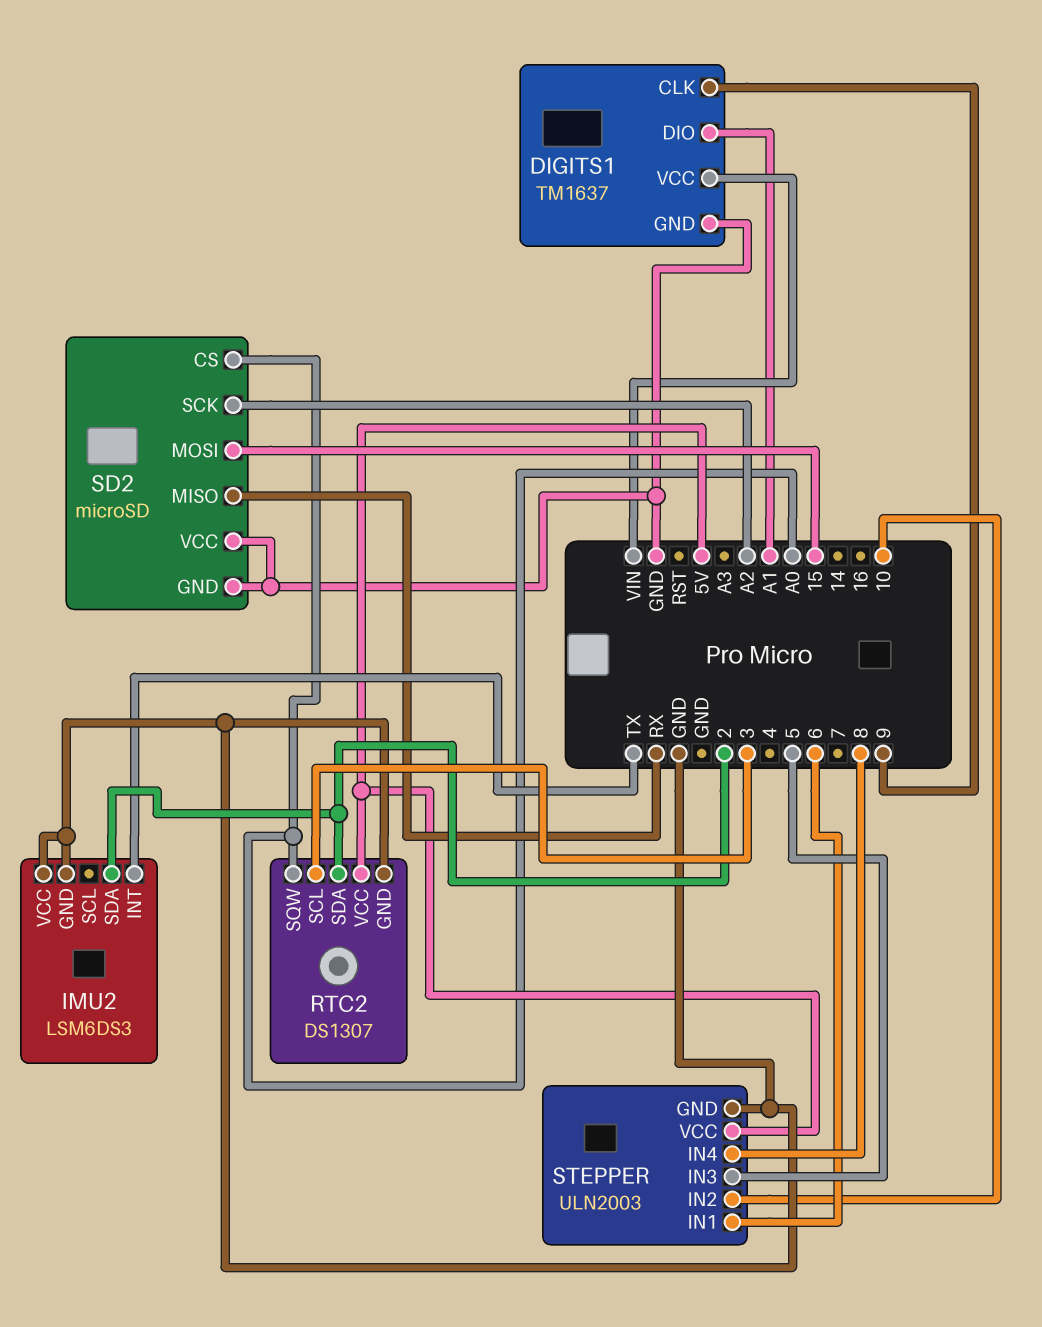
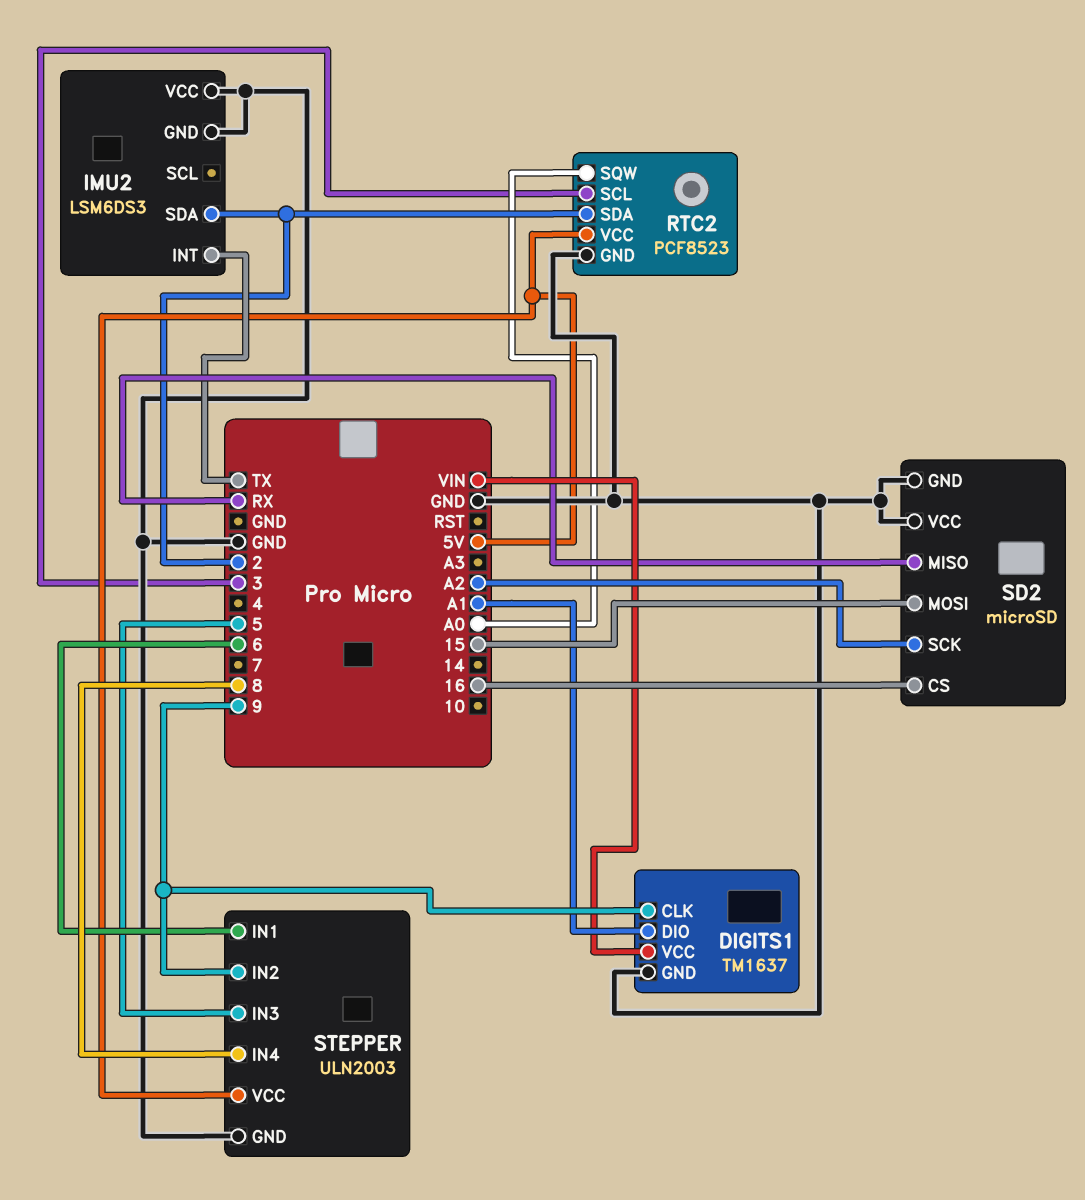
RTC2: DS1307 -> PCF8523
SD2 pin CS: A0 -> 16
STEPPER pin IN2: 10 -> 9

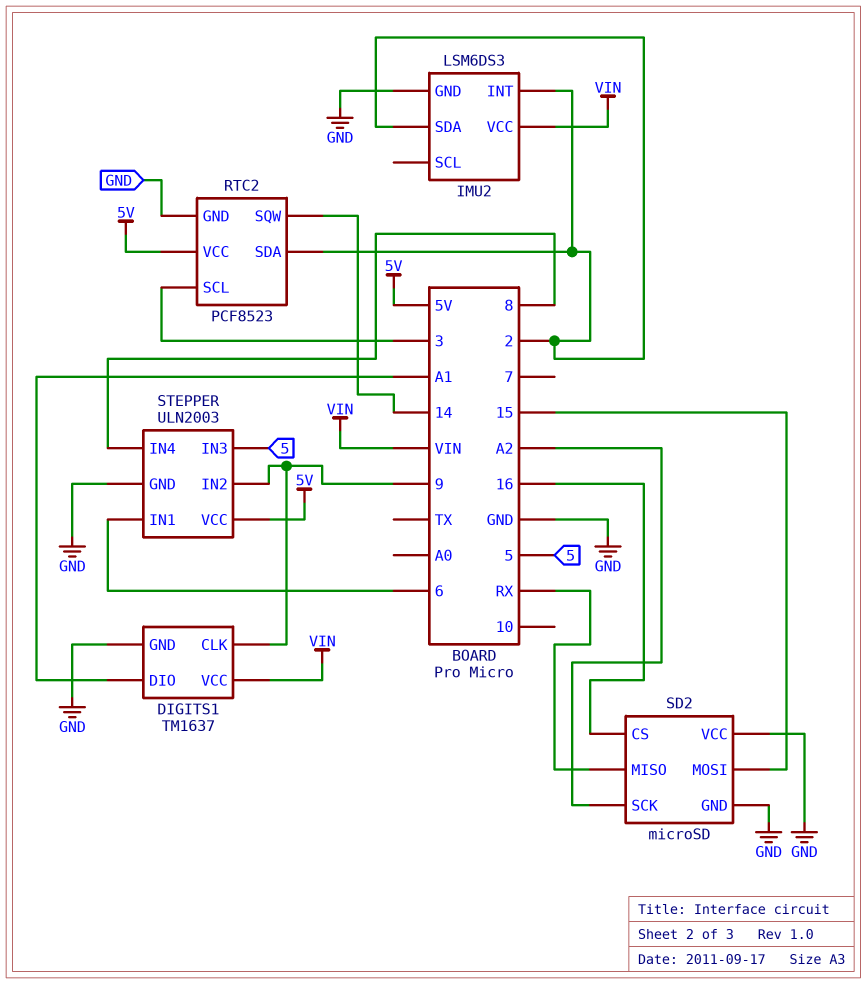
IMU2 pin INT: TX -> 2
IMU2 pin VCC: GND -> VIN
RTC2 pin SQW: A0 -> 14

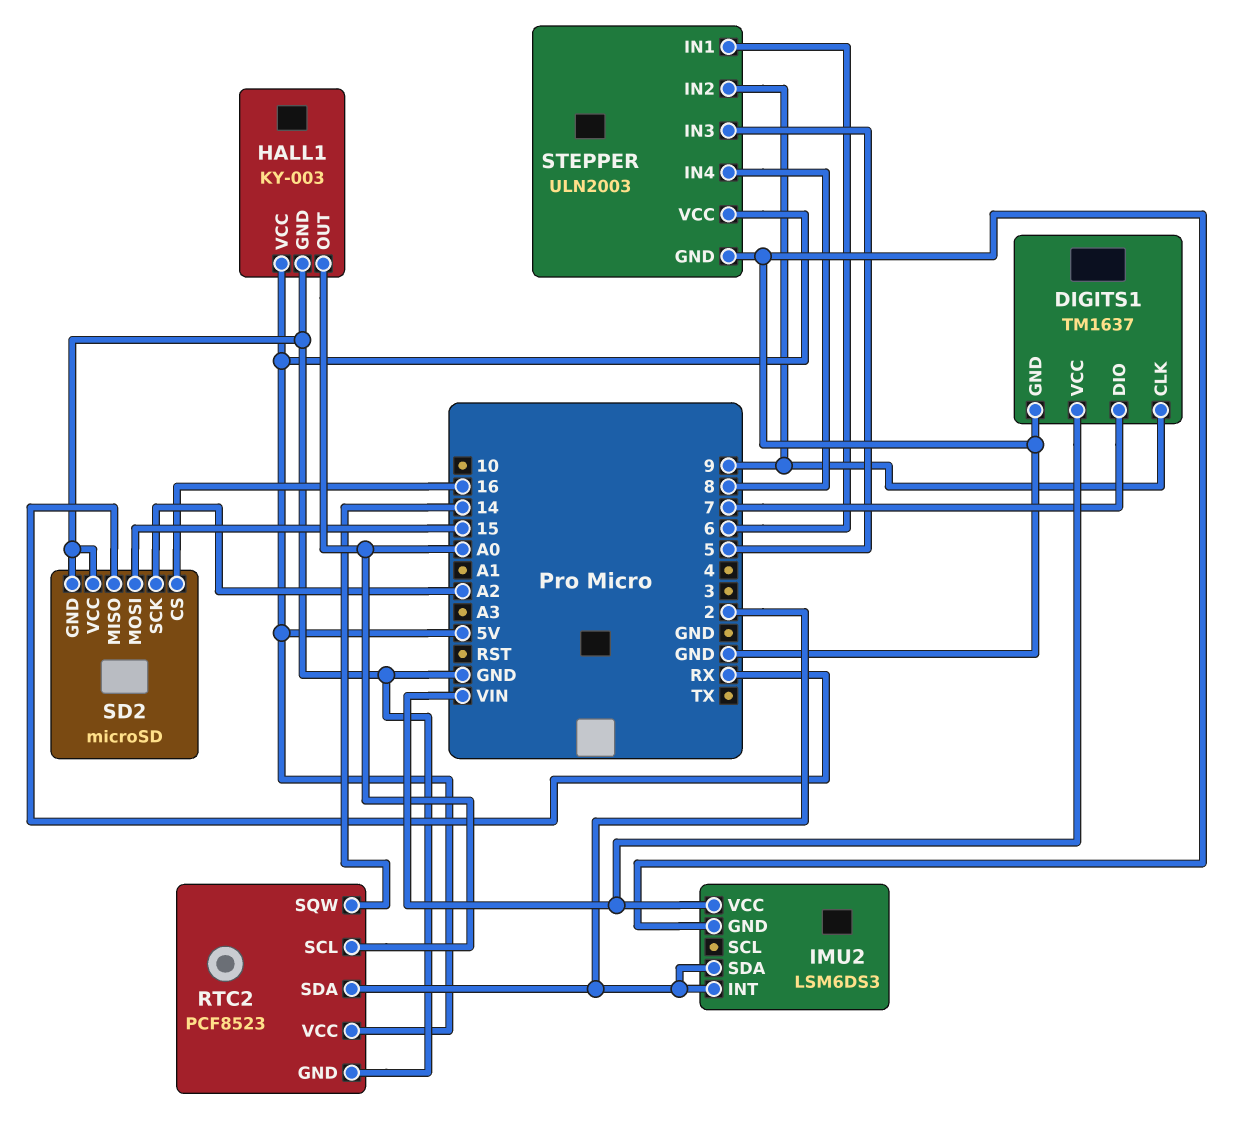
DIGITS1 pin DIO: A1 -> 7
HALL1: none -> KY-003
HALL1 pin GND: none -> GND
HALL1 pin OUT: none -> A0
HALL1 pin VCC: none -> 5V
RTC2 pin SCL: 3 -> A0

